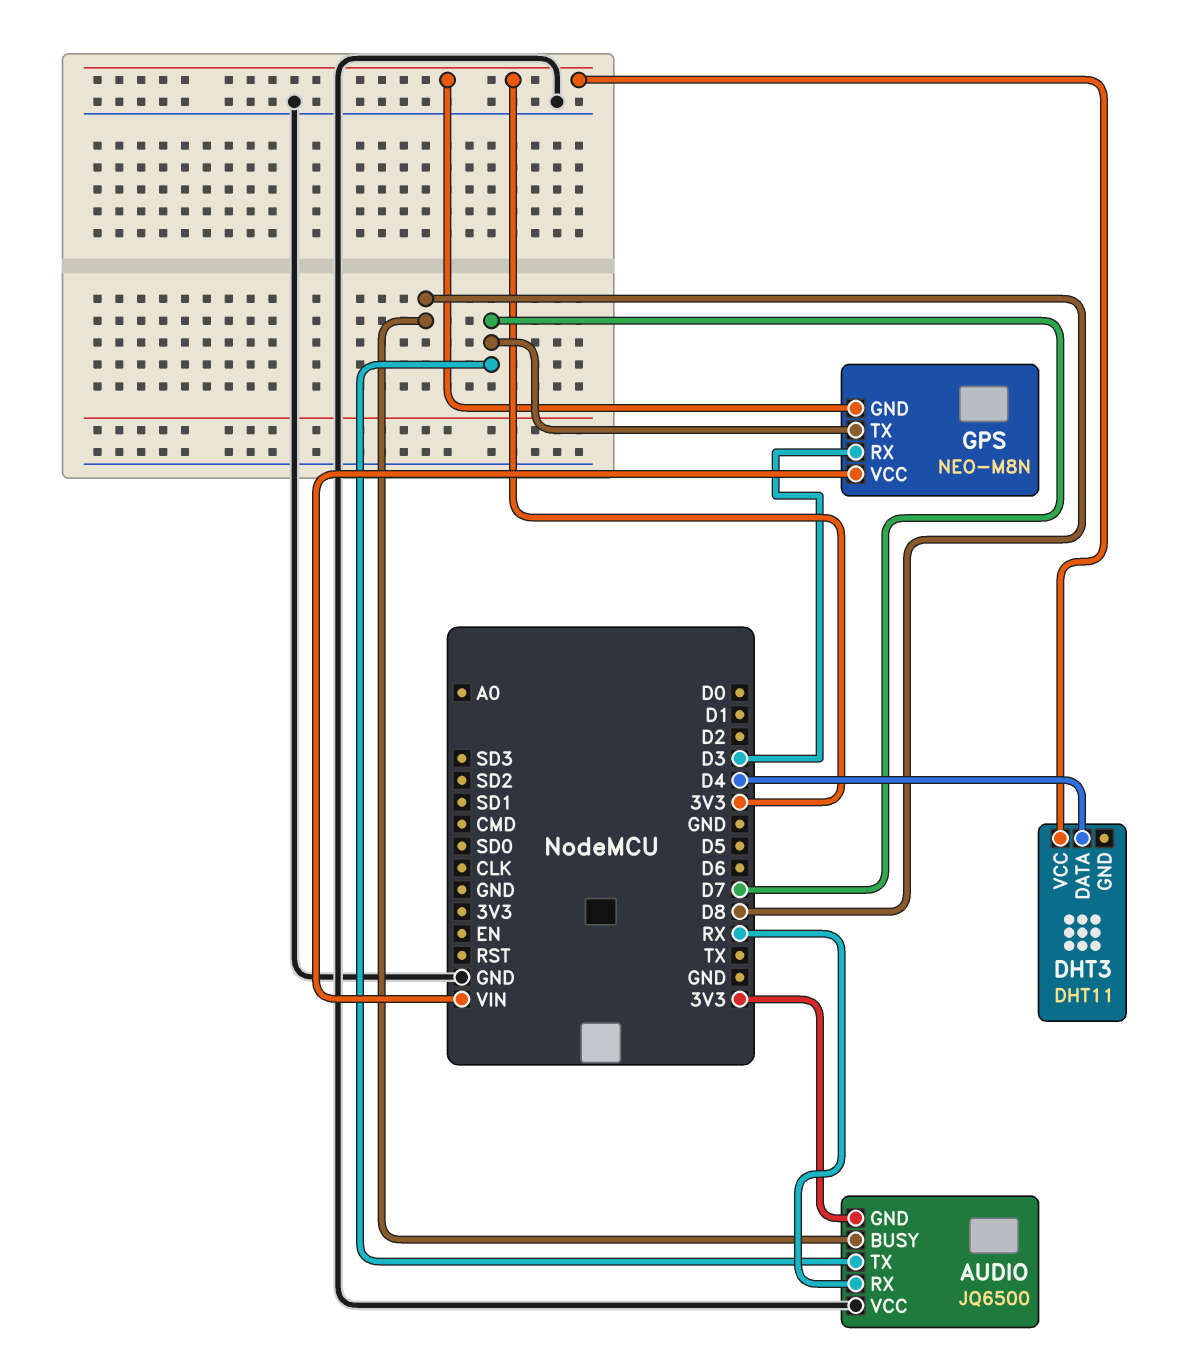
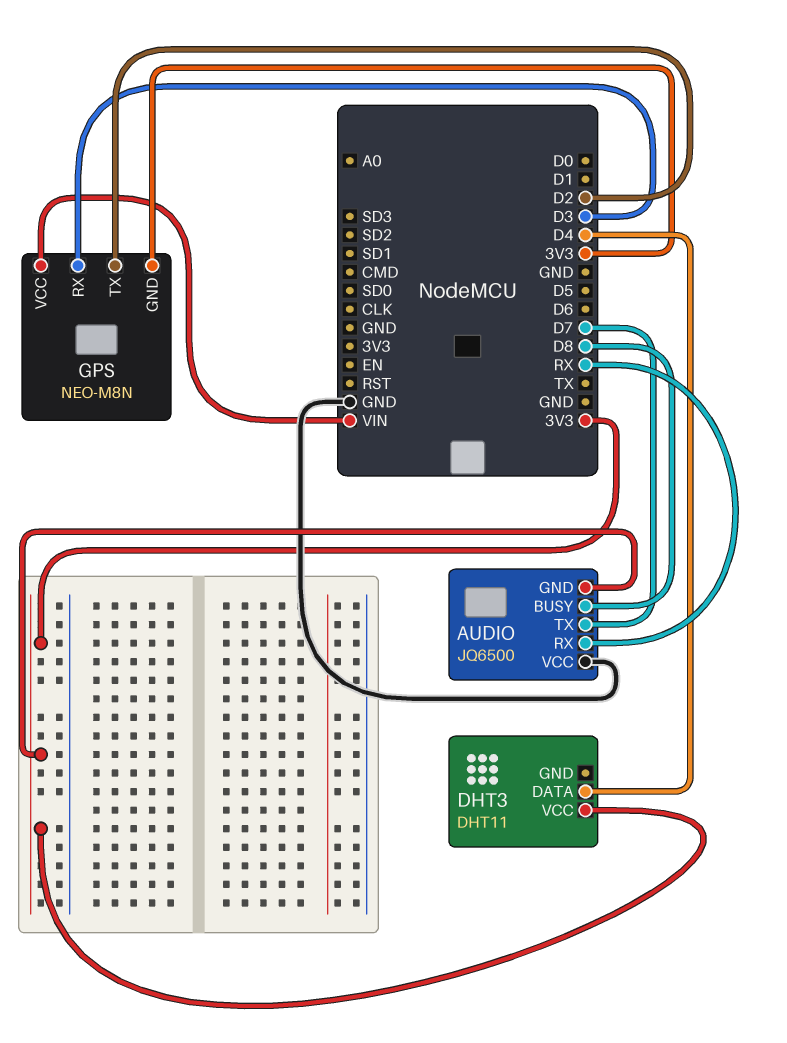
GPS pin TX: D7 -> D2

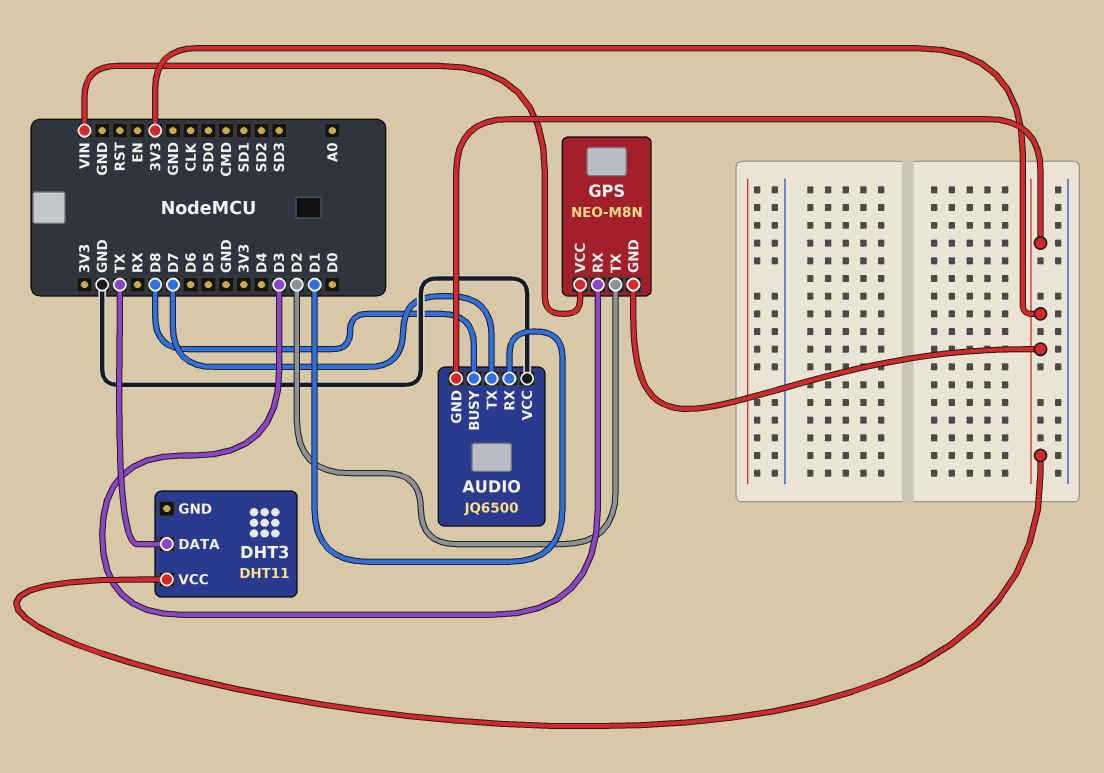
AUDIO pin RX: RX -> D1
DHT3 pin DATA: D4 -> TX

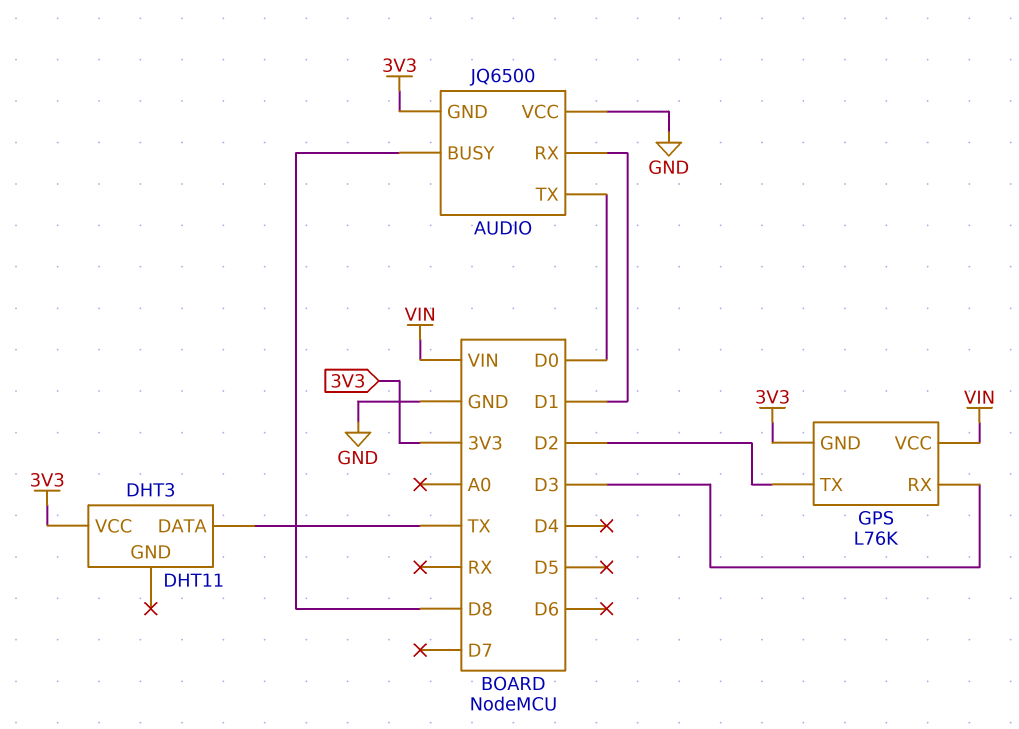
AUDIO pin TX: D7 -> D0
GPS: NEO-M8N -> L76K

